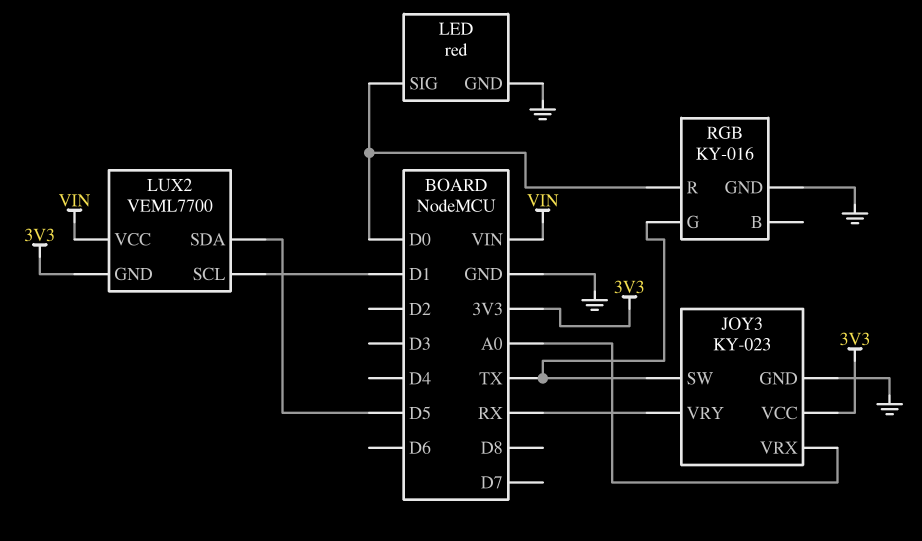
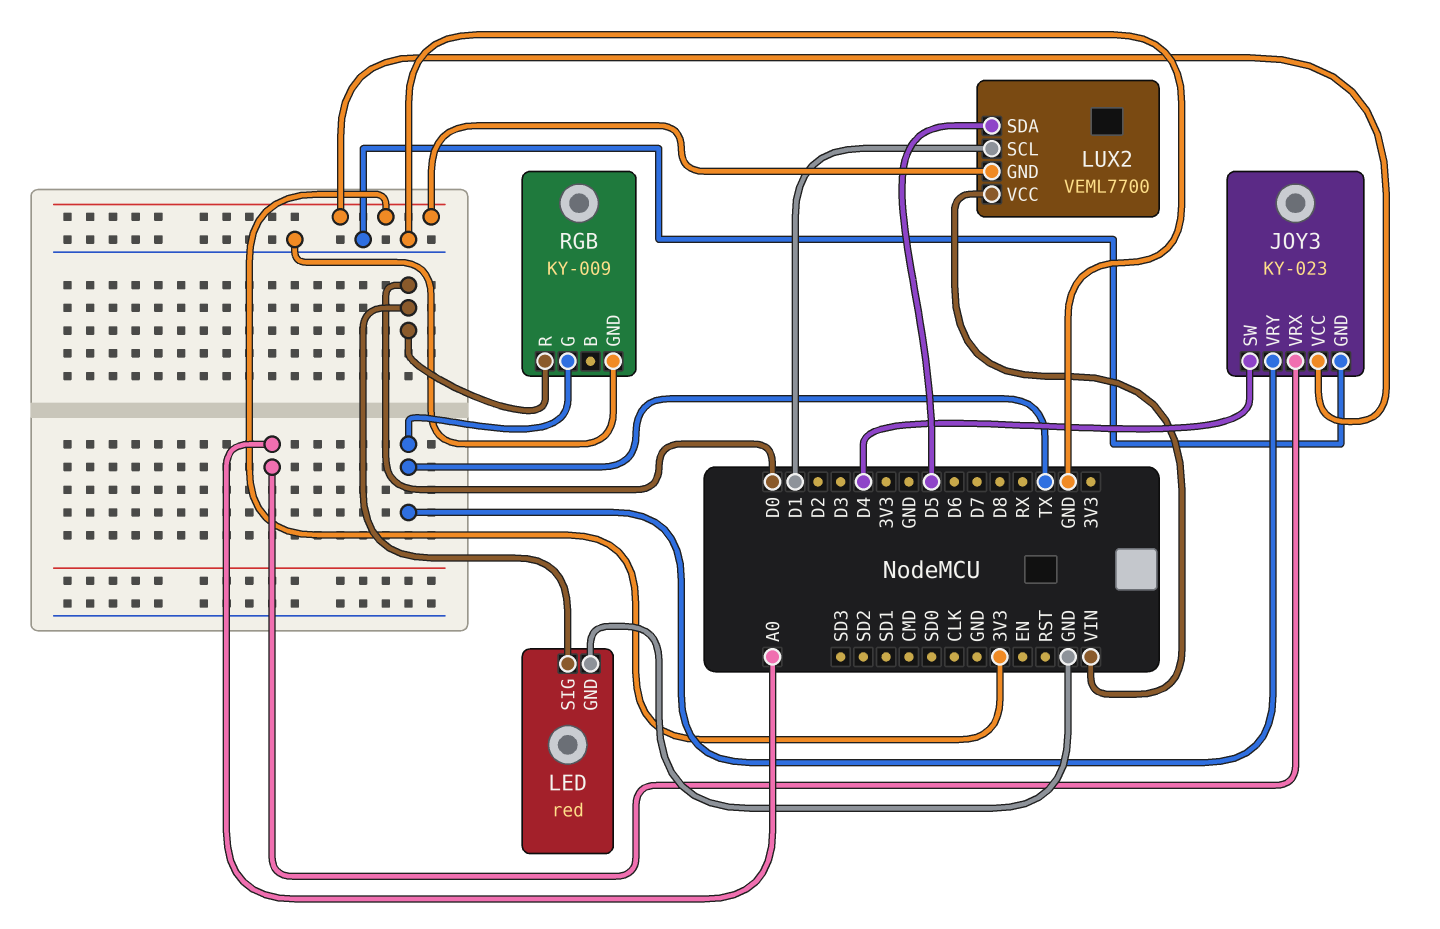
JOY3 pin SW: TX -> D4
JOY3 pin VRY: RX -> TX
RGB: KY-016 -> KY-009

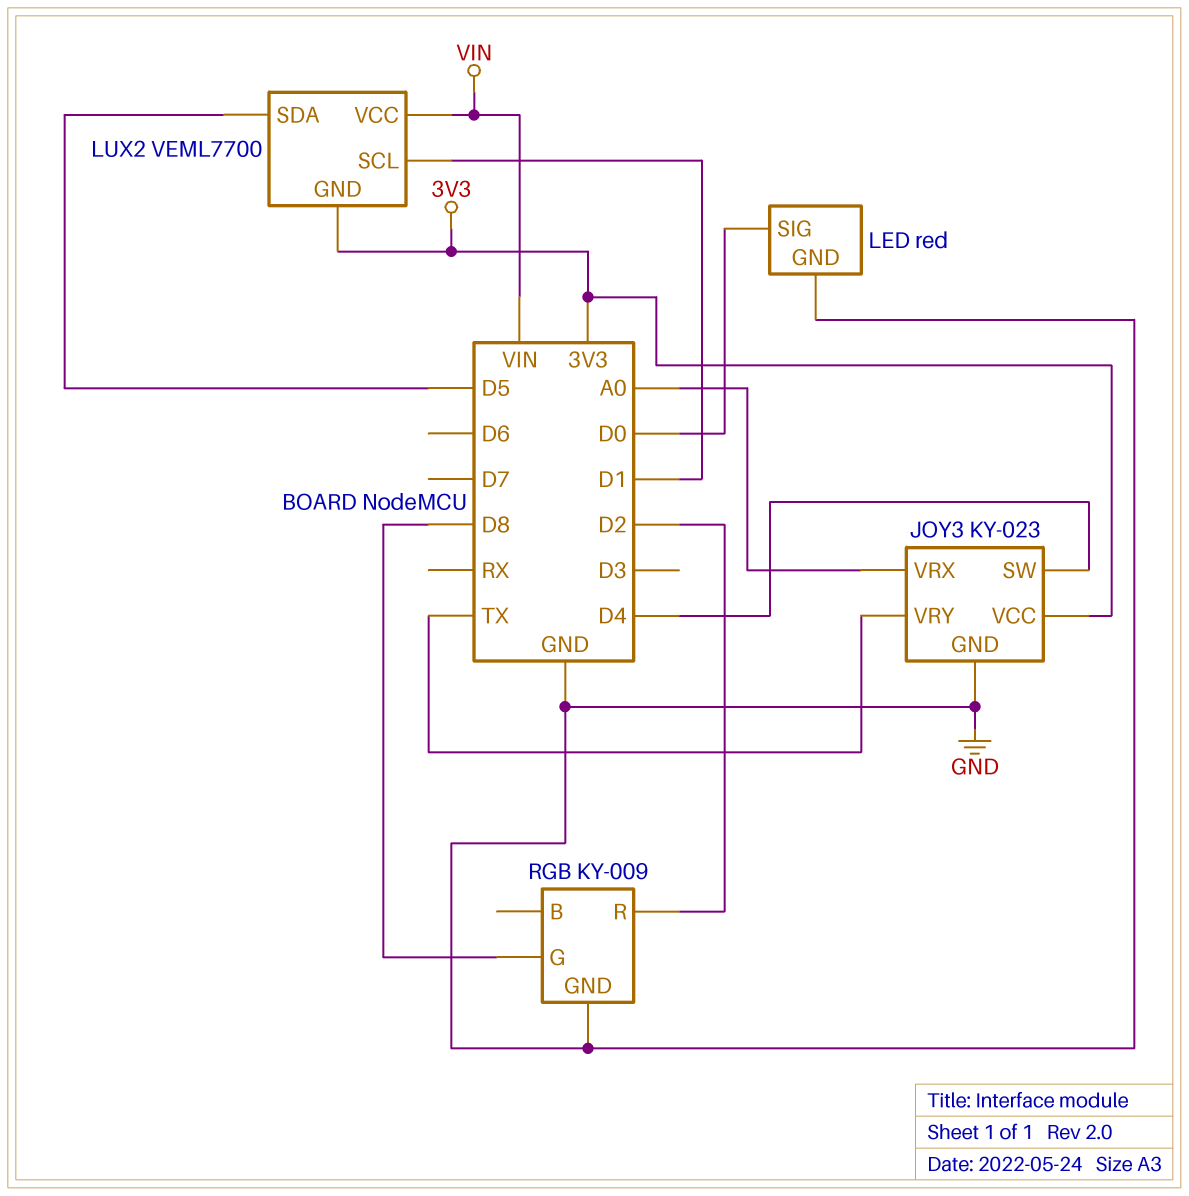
RGB pin G: TX -> D8
RGB pin R: D0 -> D2

